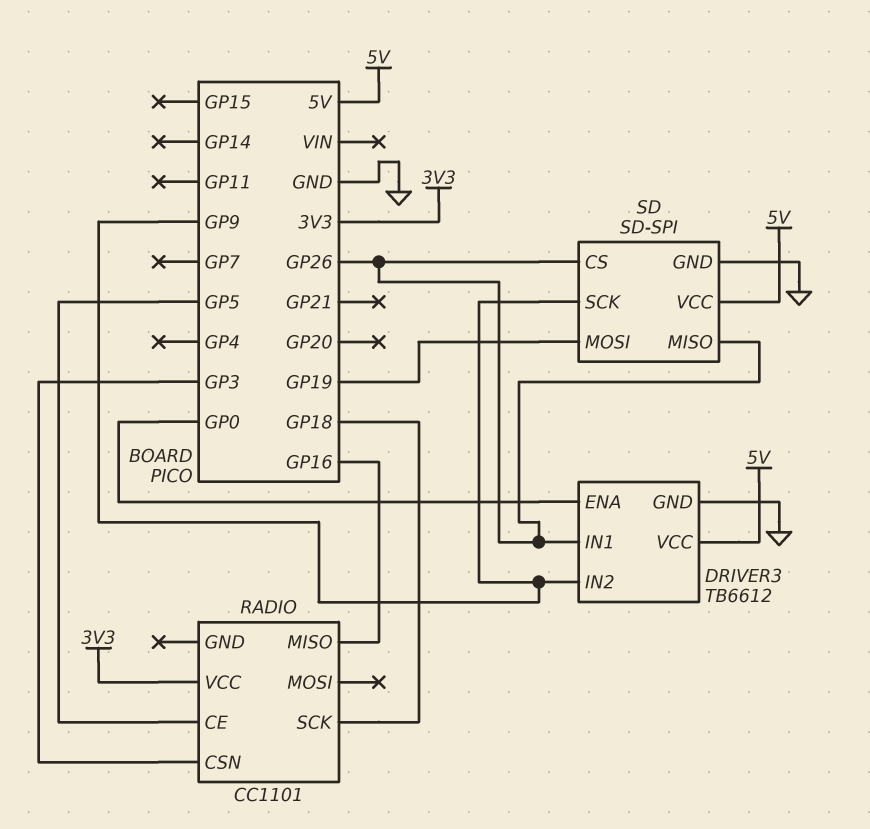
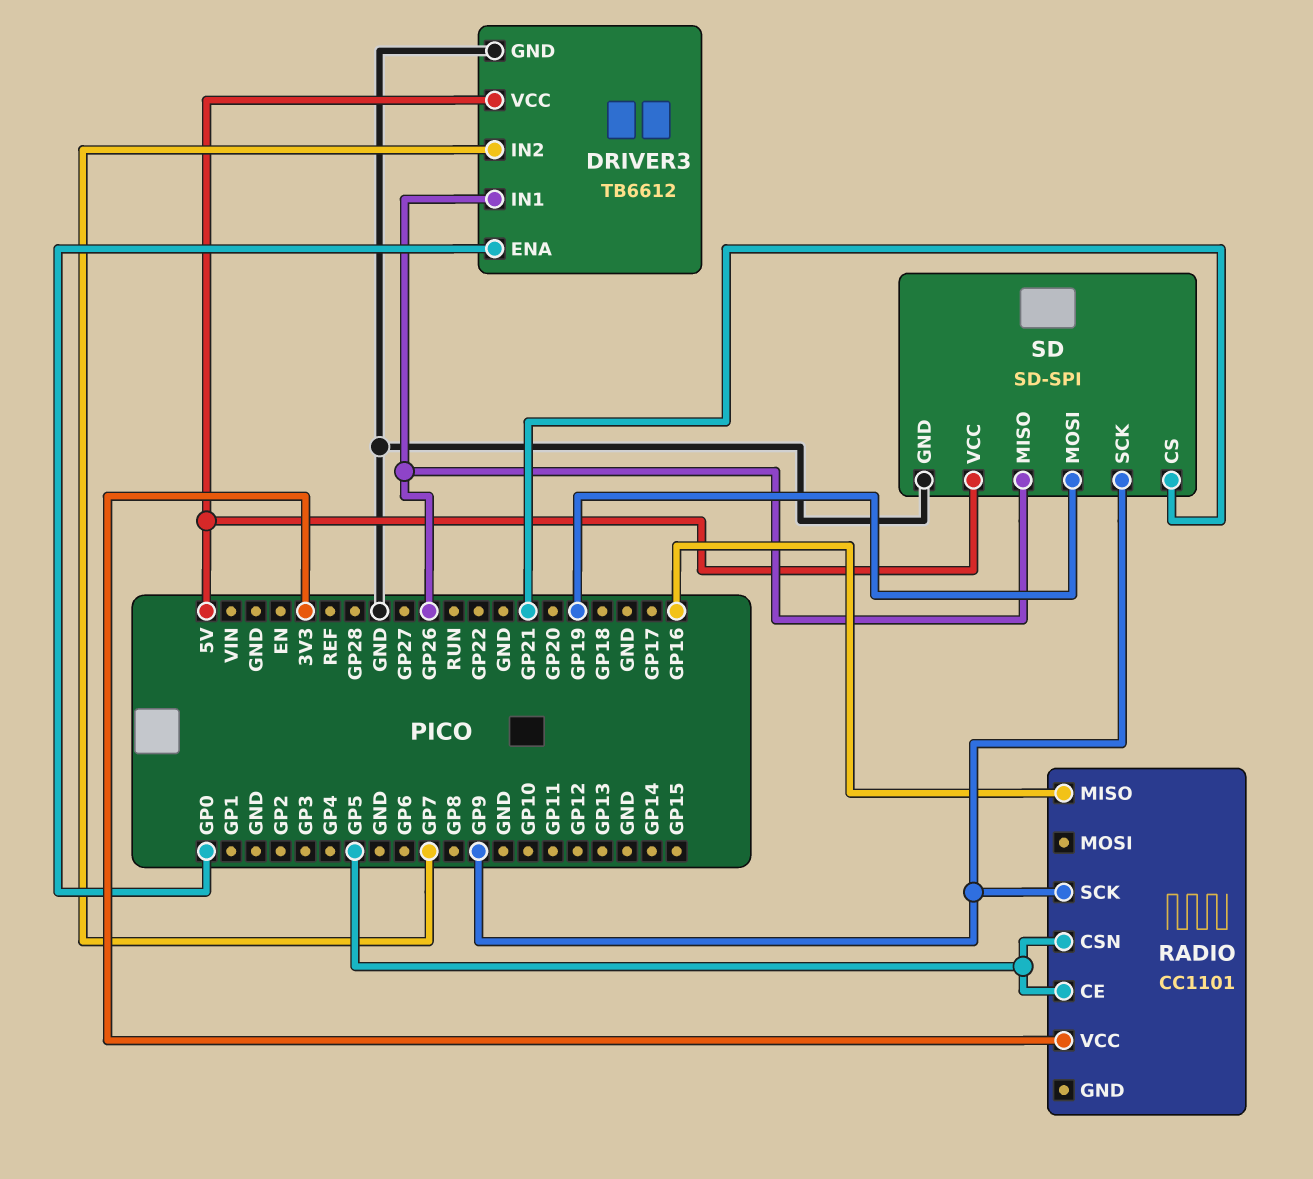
DRIVER3 pin IN2: GP9 -> GP7
RADIO pin CSN: GP3 -> GP5
RADIO pin SCK: GP18 -> GP9
SD pin CS: GP26 -> GP21

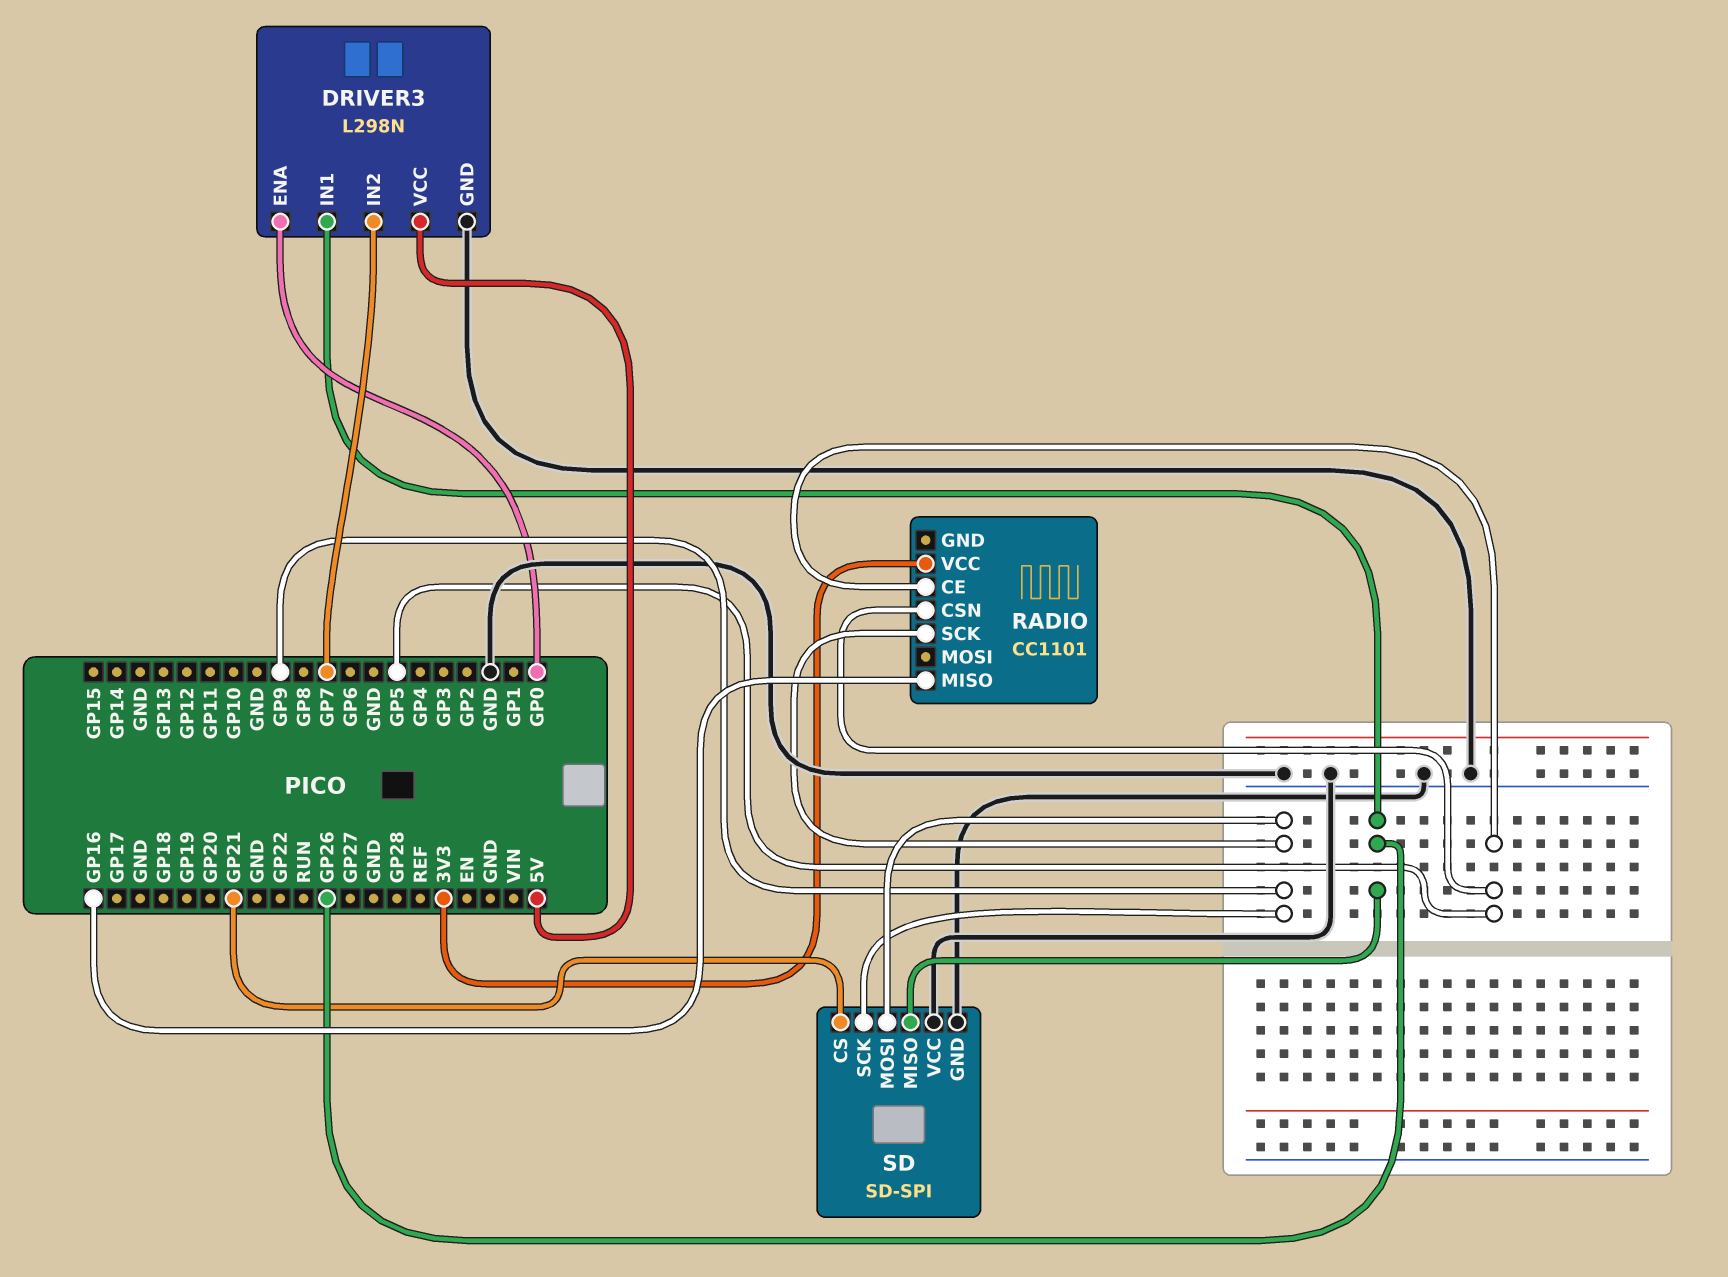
DRIVER3: TB6612 -> L298N
SD pin MOSI: GP19 -> GP9
SD pin VCC: 5V -> GND

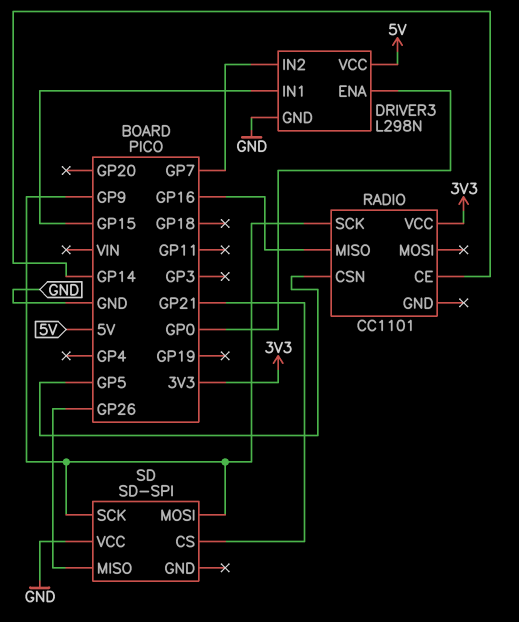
DRIVER3 pin IN1: GP26 -> GP15
RADIO pin CE: GP5 -> GP14
SD pin GND: GND -> none

